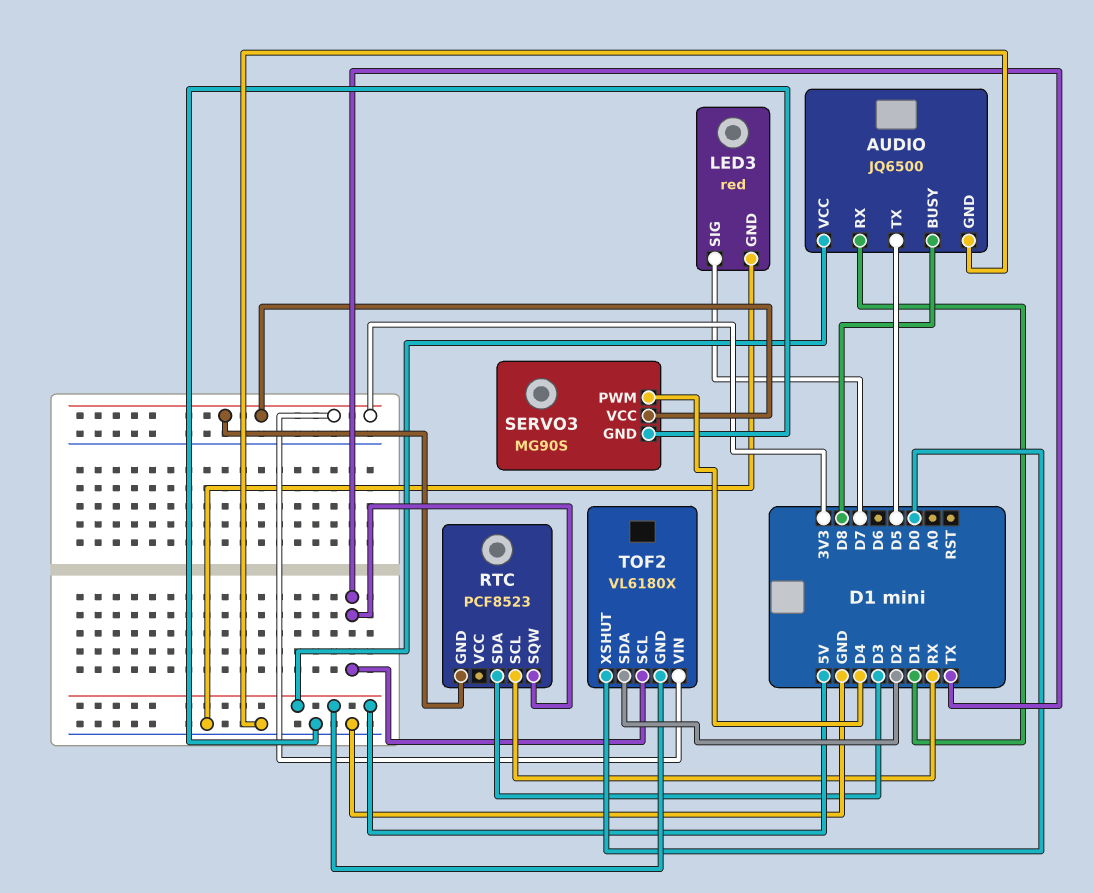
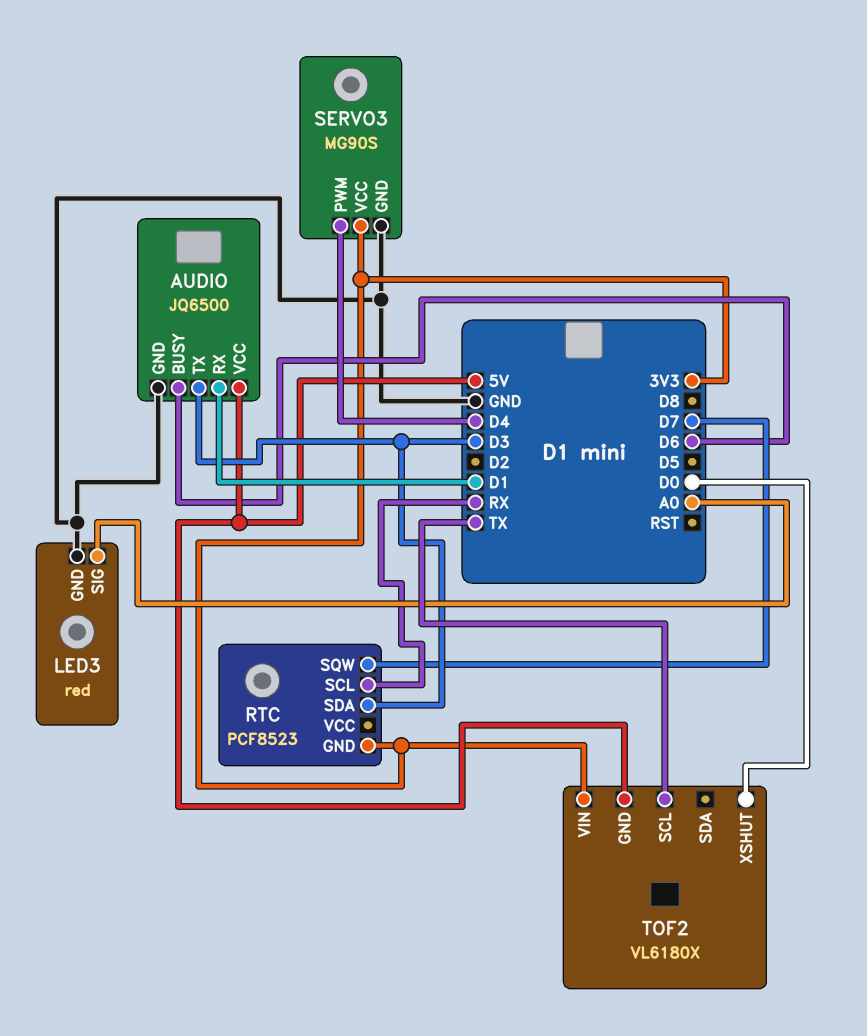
AUDIO pin BUSY: D8 -> D6
AUDIO pin TX: D5 -> D3
LED3 pin SIG: D7 -> A0
RTC pin SQW: TX -> D7
TOF2 pin SDA: D2 -> none

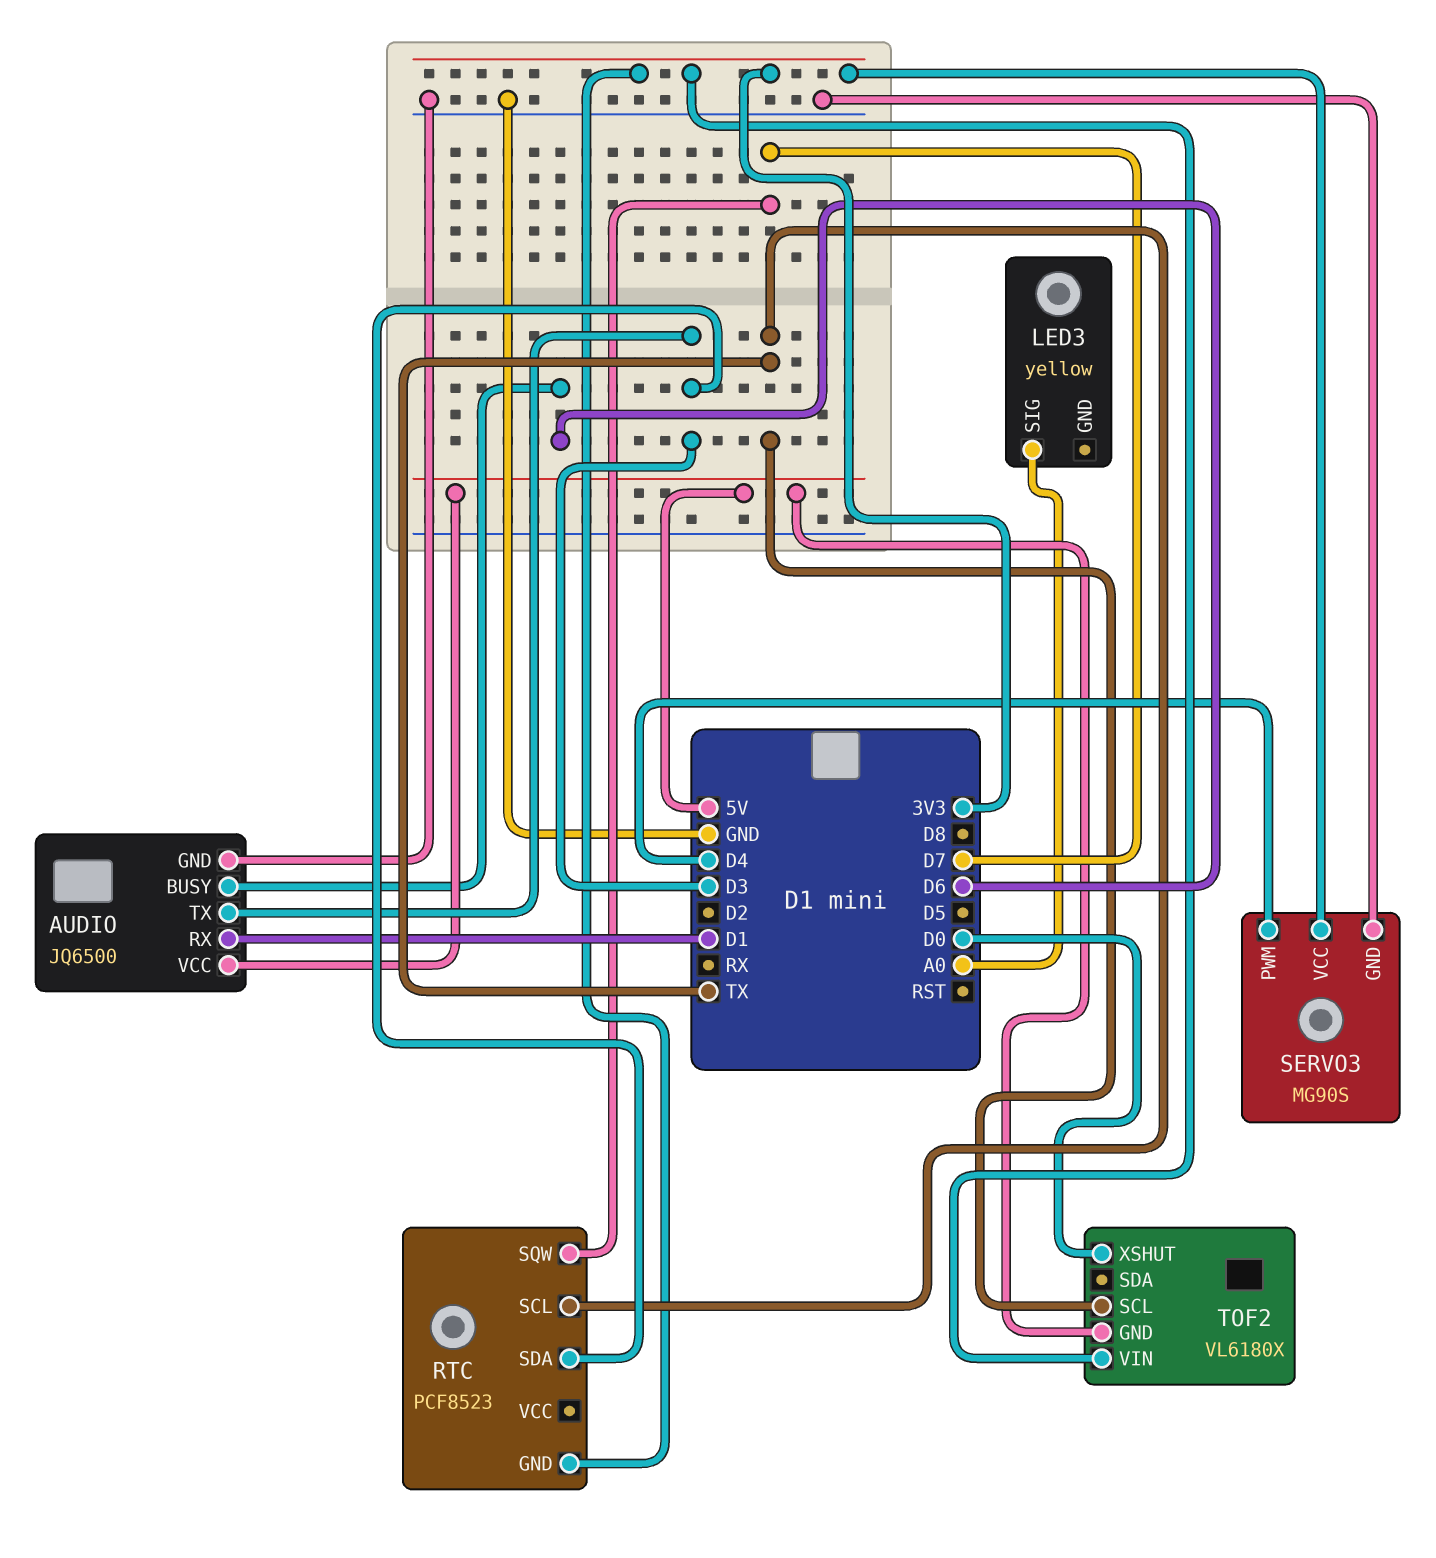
LED3: red -> yellow
LED3 pin GND: GND -> none
RTC pin SCL: RX -> TX

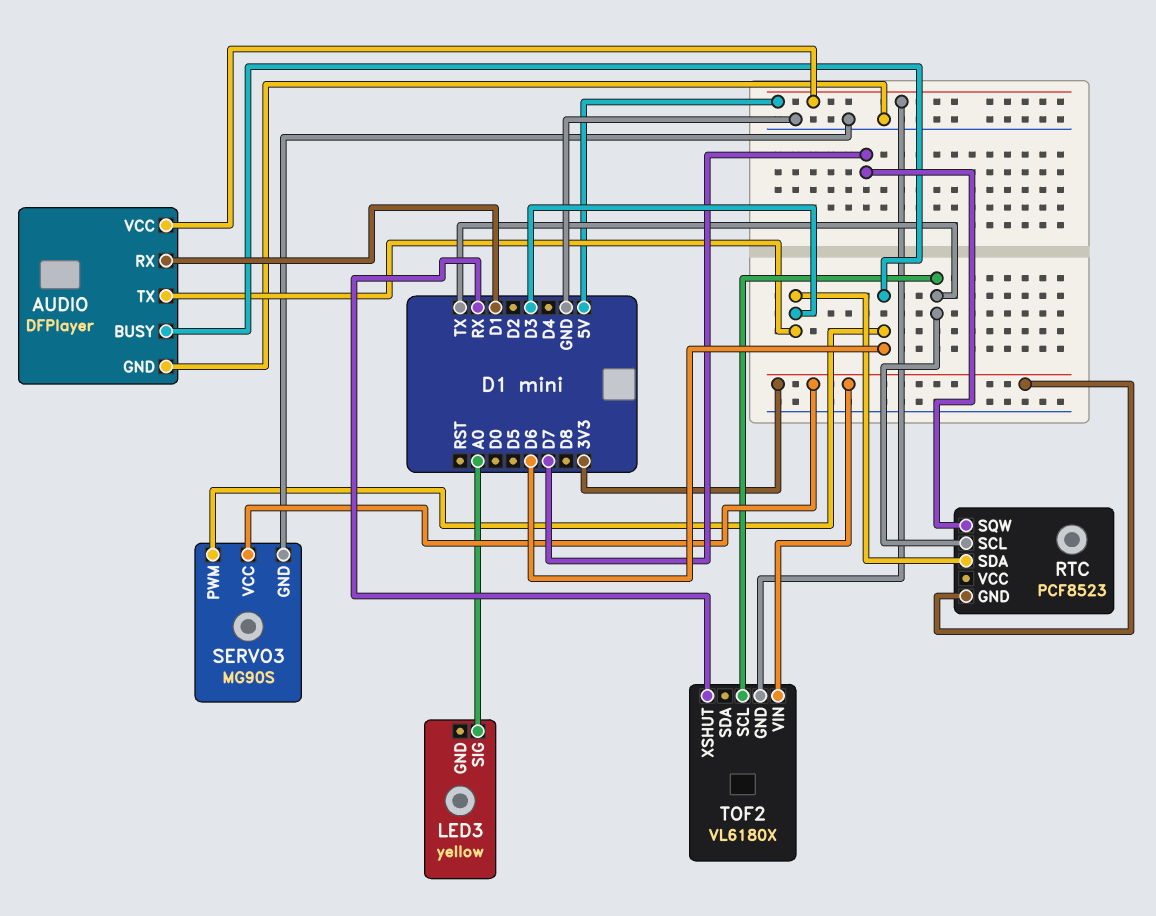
AUDIO: JQ6500 -> DFPlayer
SERVO3 pin PWM: D4 -> D6
TOF2 pin XSHUT: D0 -> RX

